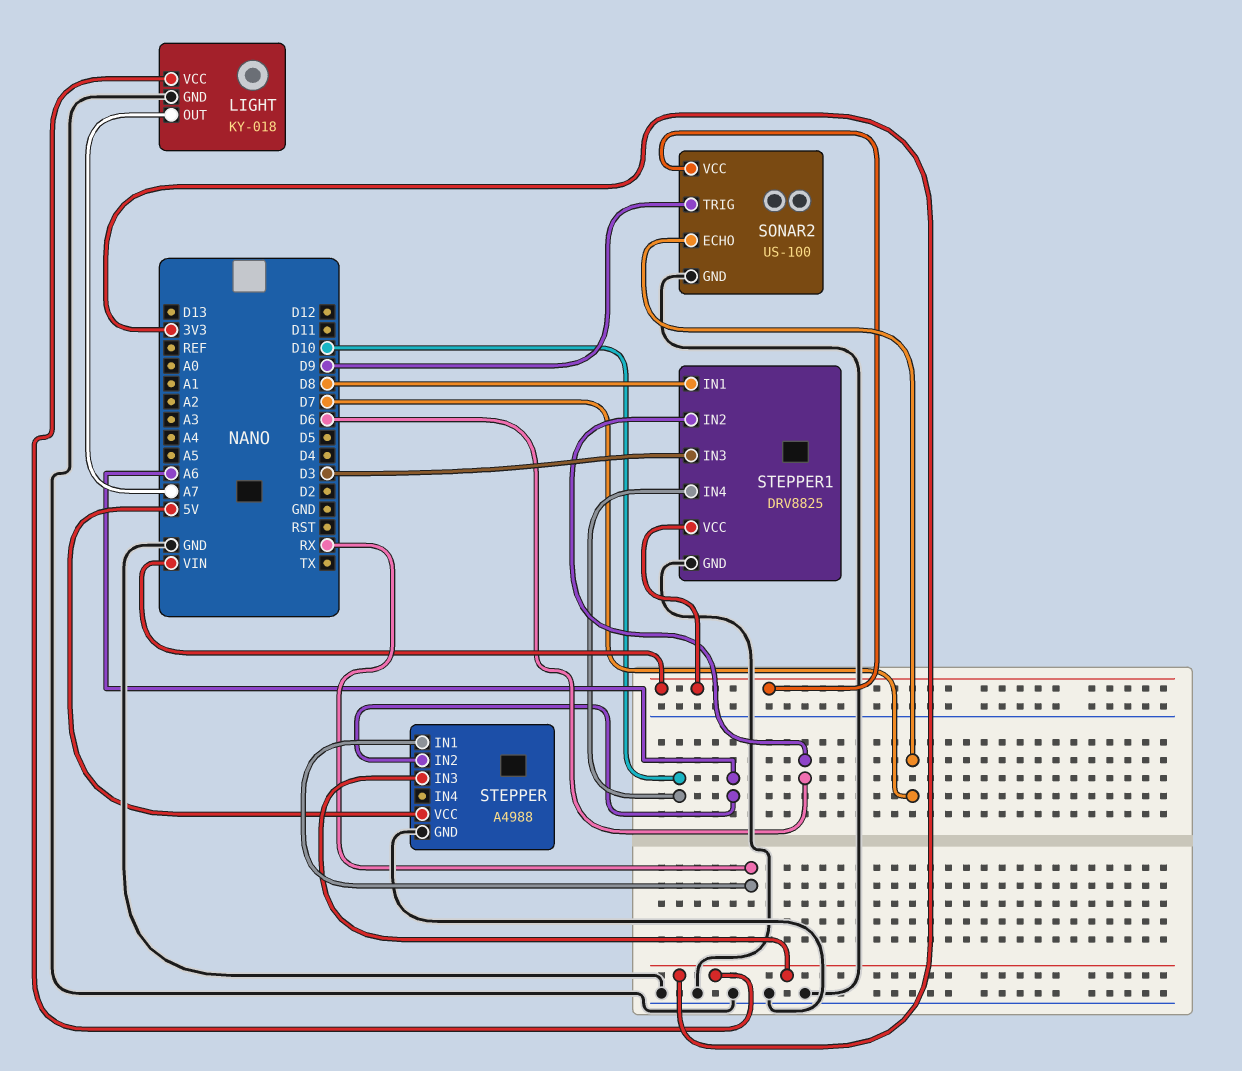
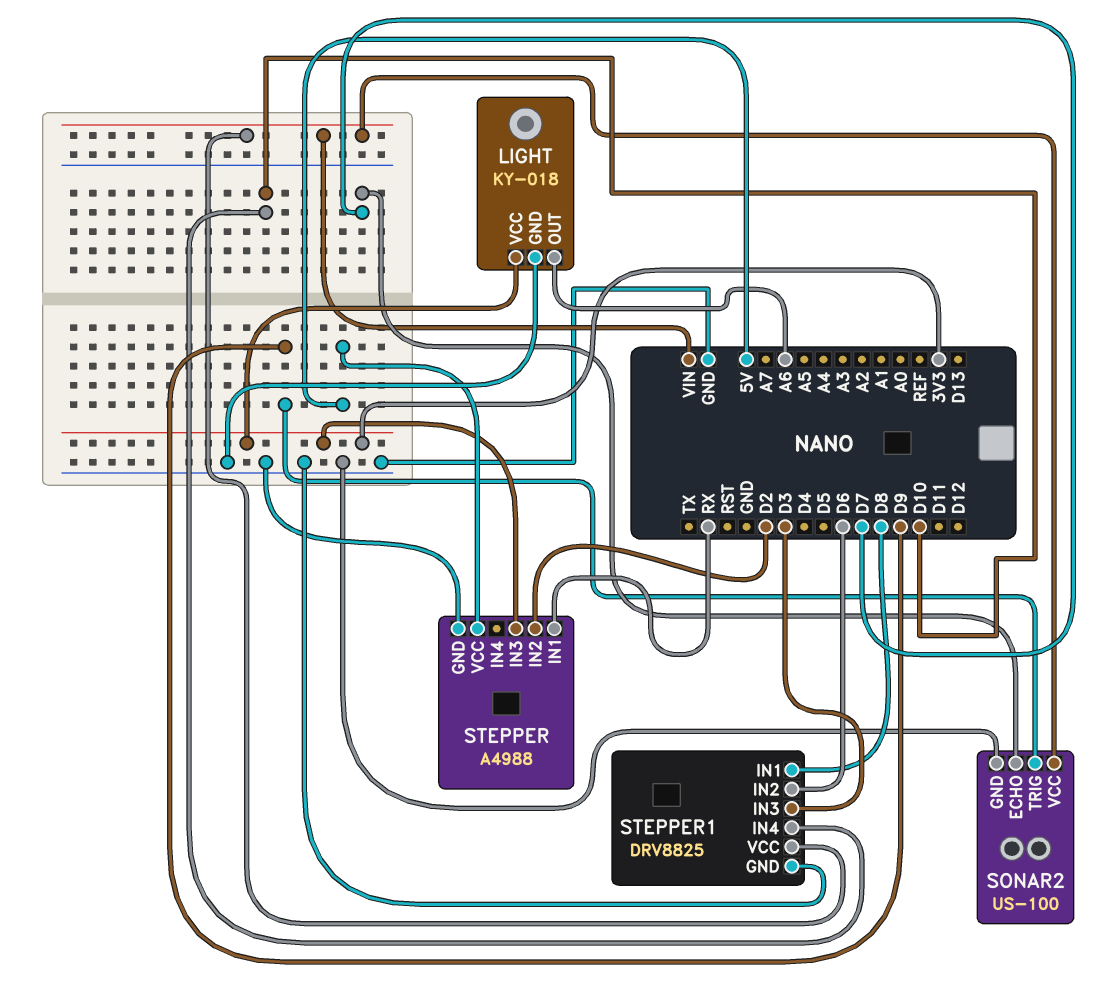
LIGHT pin OUT: A7 -> A6
STEPPER pin IN2: A6 -> D2

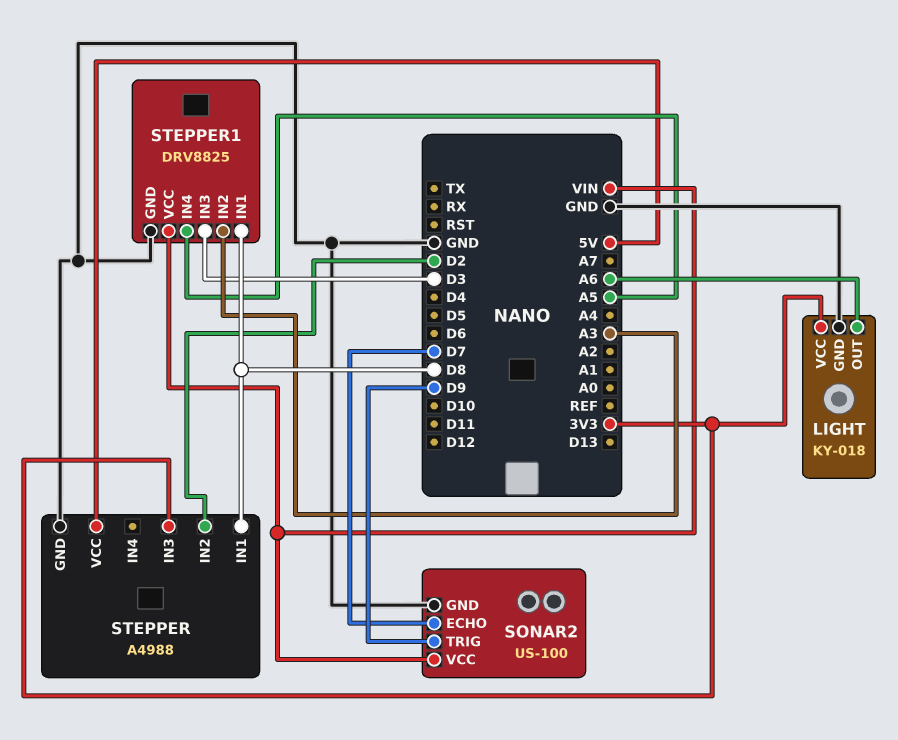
STEPPER pin IN1: RX -> D8
STEPPER1 pin IN2: D6 -> A3
STEPPER1 pin IN4: D10 -> A5

